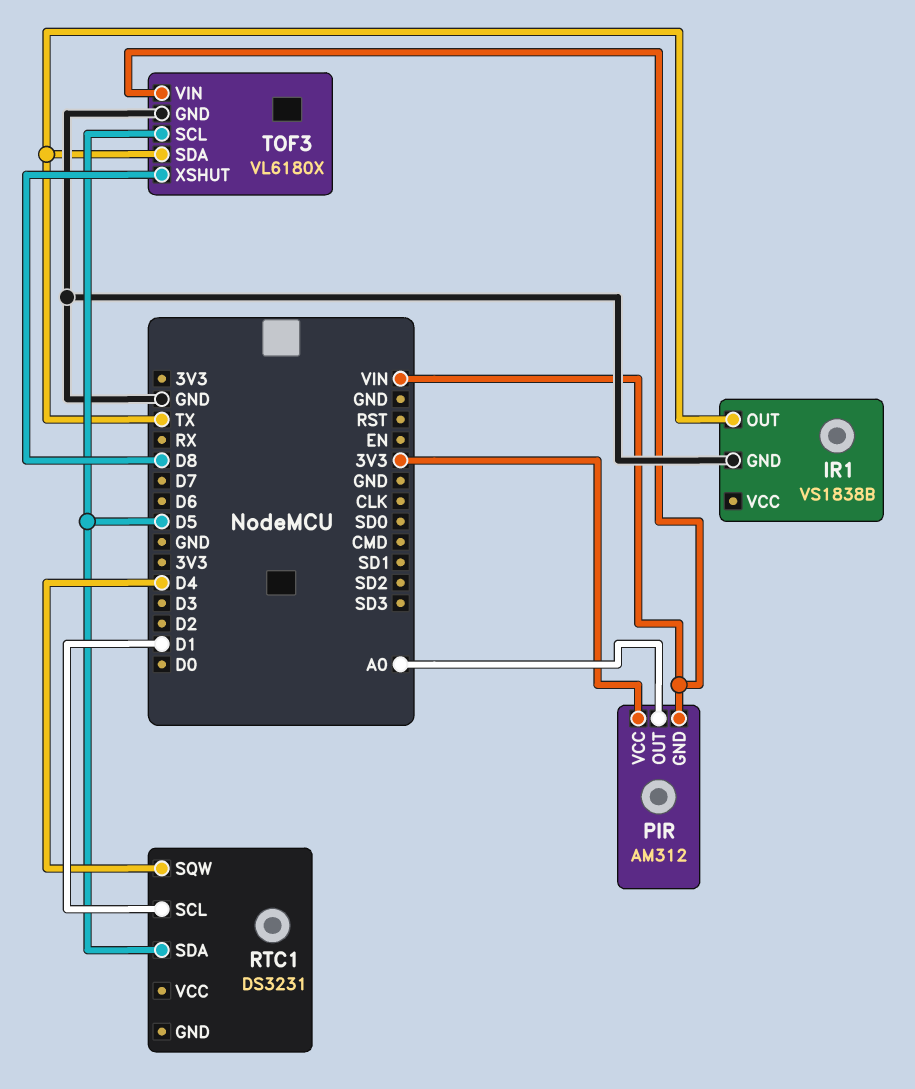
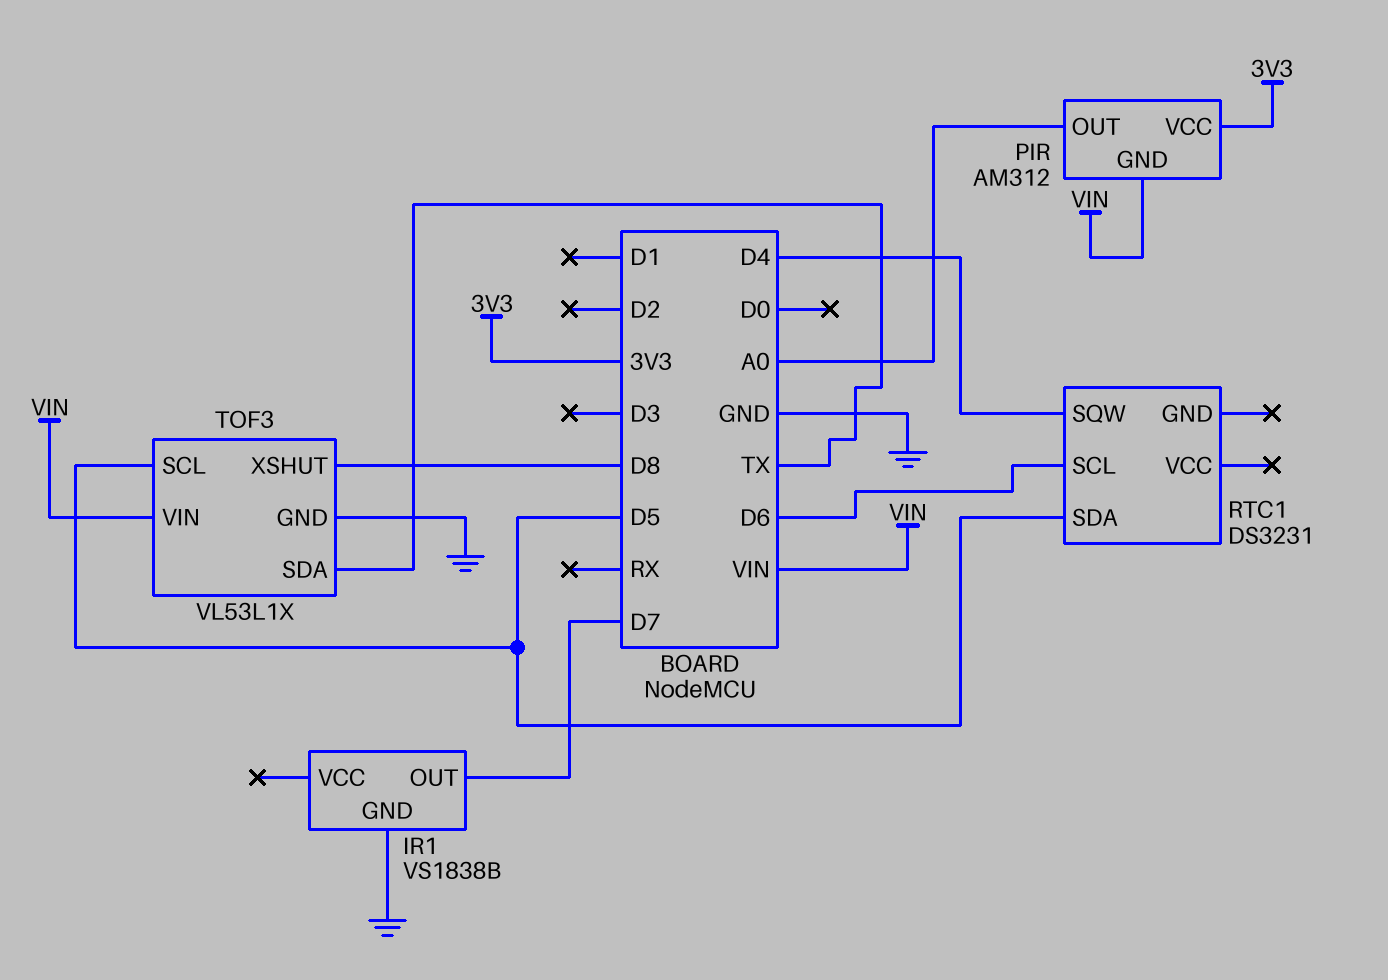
IR1 pin OUT: TX -> D7
RTC1 pin SCL: D1 -> D6
TOF3: VL6180X -> VL53L1X

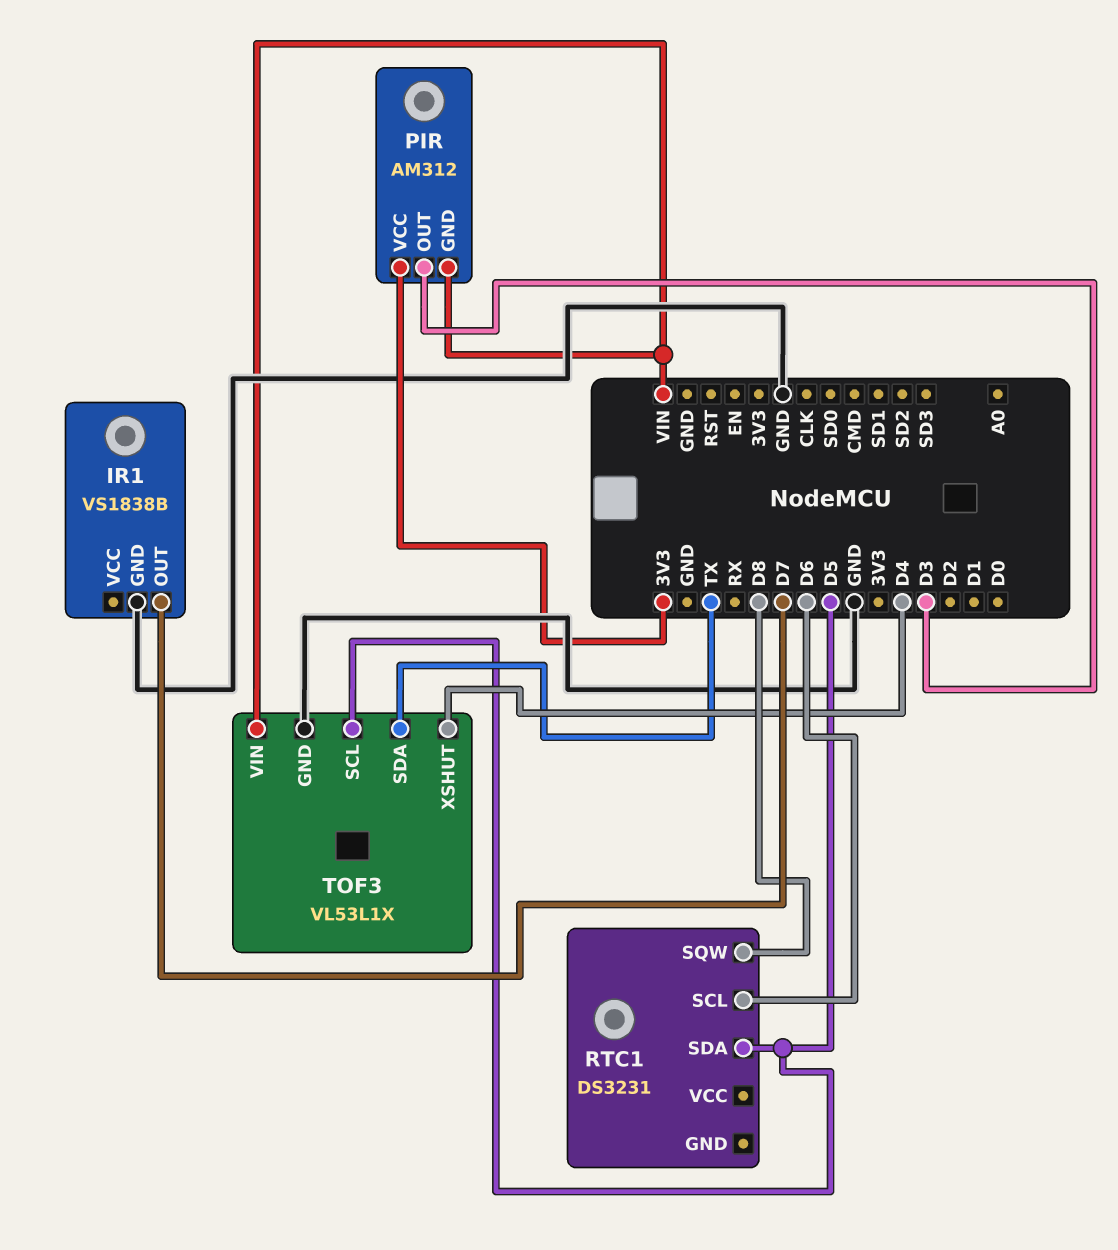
PIR pin OUT: A0 -> D3
RTC1 pin SQW: D4 -> D8
TOF3 pin XSHUT: D8 -> D4

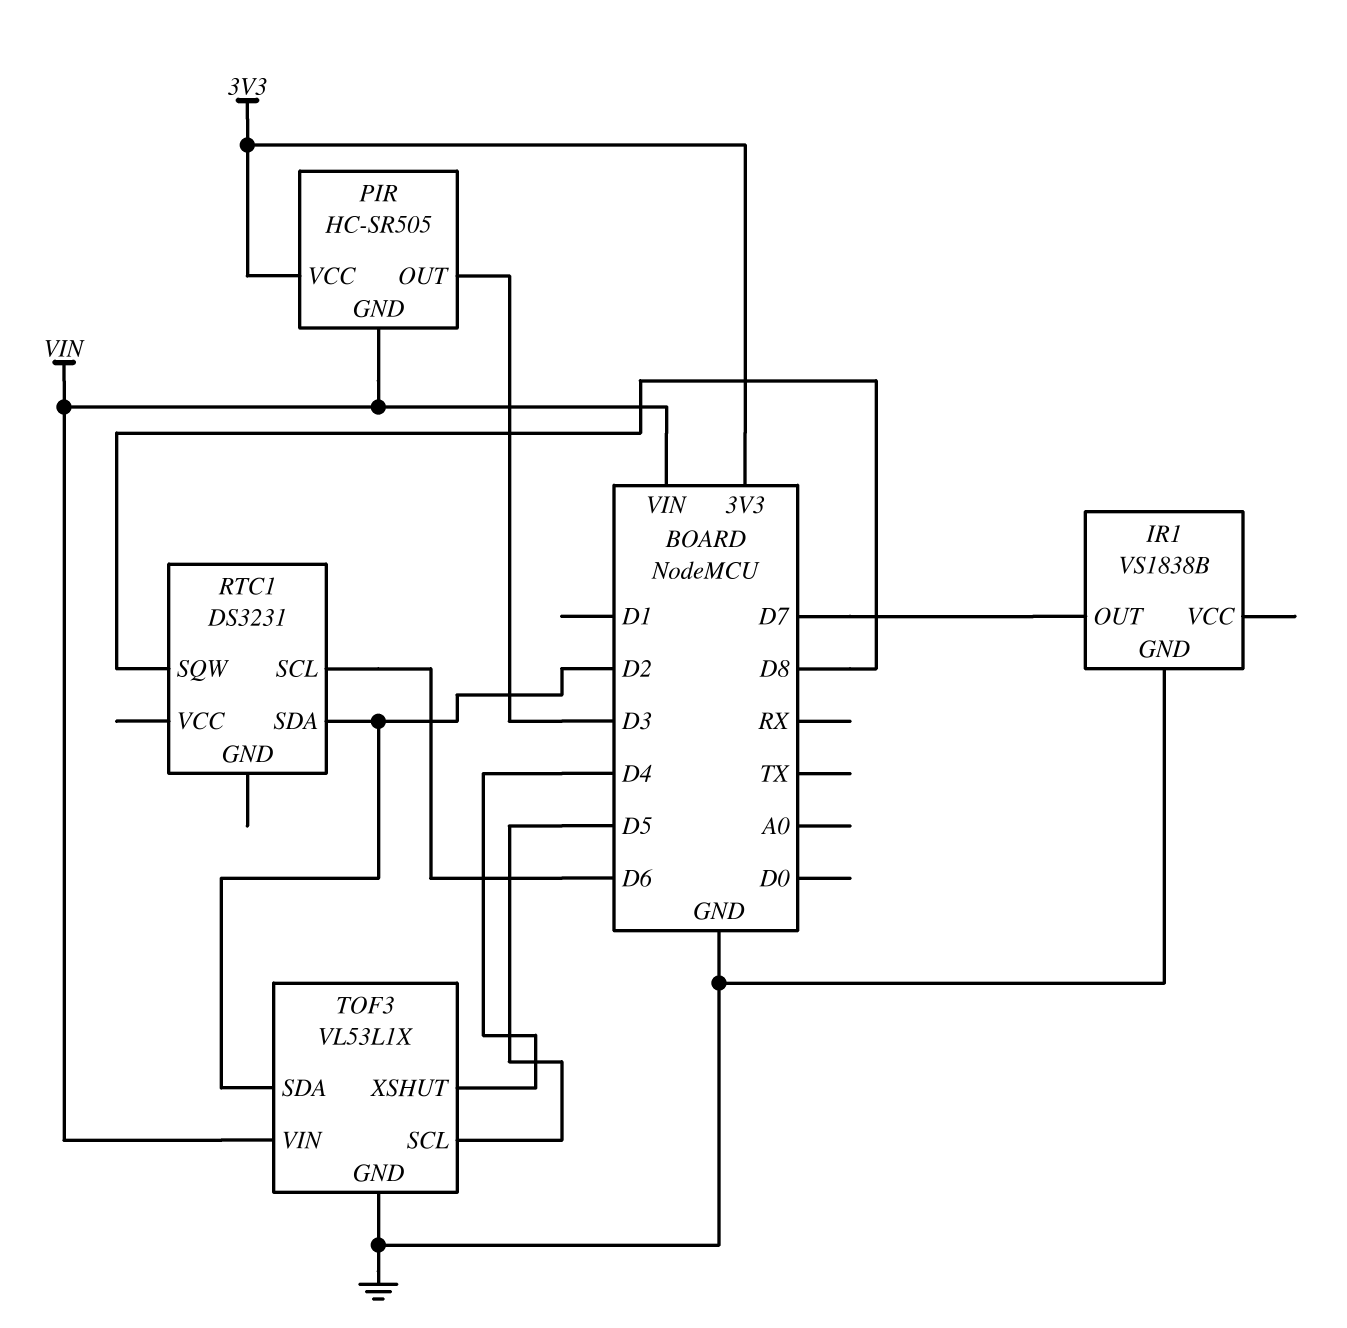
PIR: AM312 -> HC-SR505
RTC1 pin SDA: D5 -> D2
TOF3 pin SDA: TX -> D2

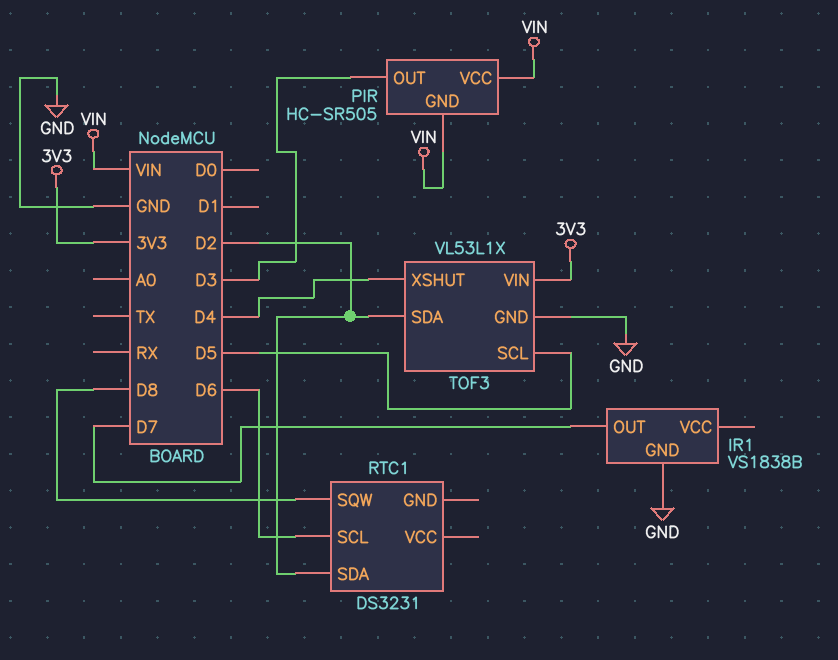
PIR pin VCC: 3V3 -> VIN
TOF3 pin VIN: VIN -> 3V3

